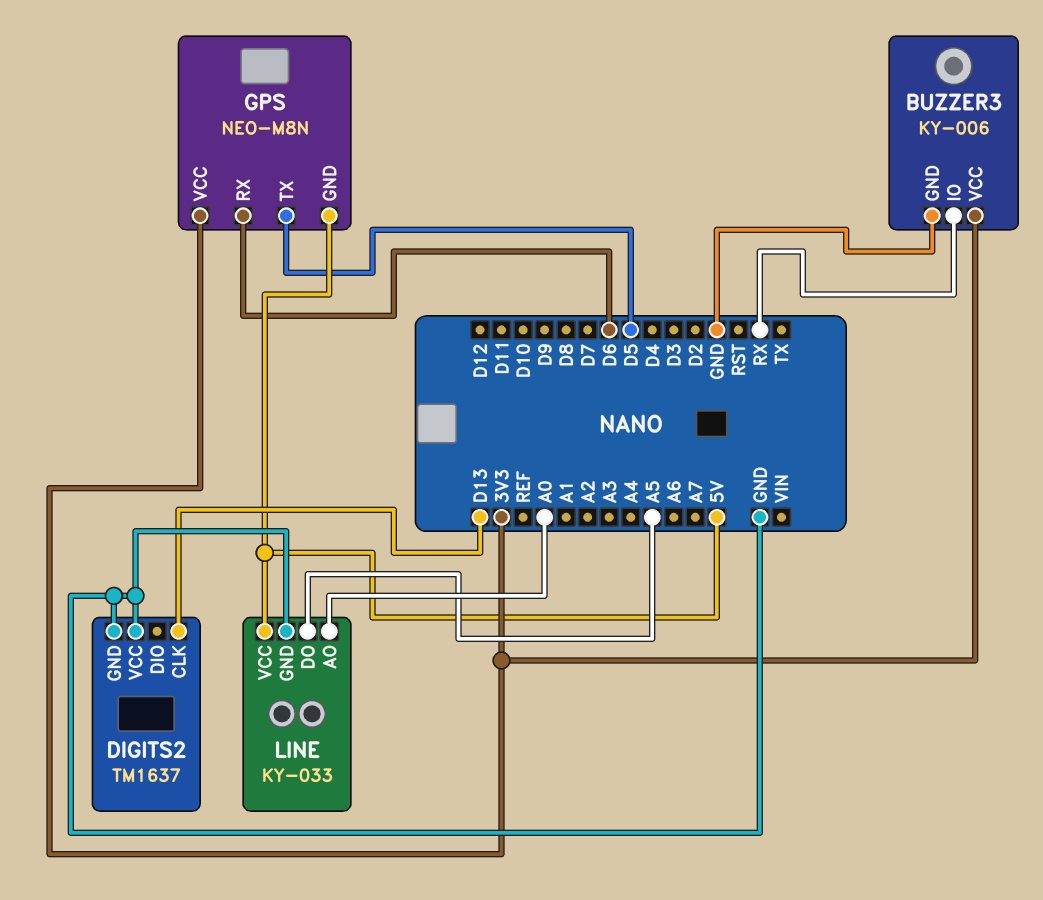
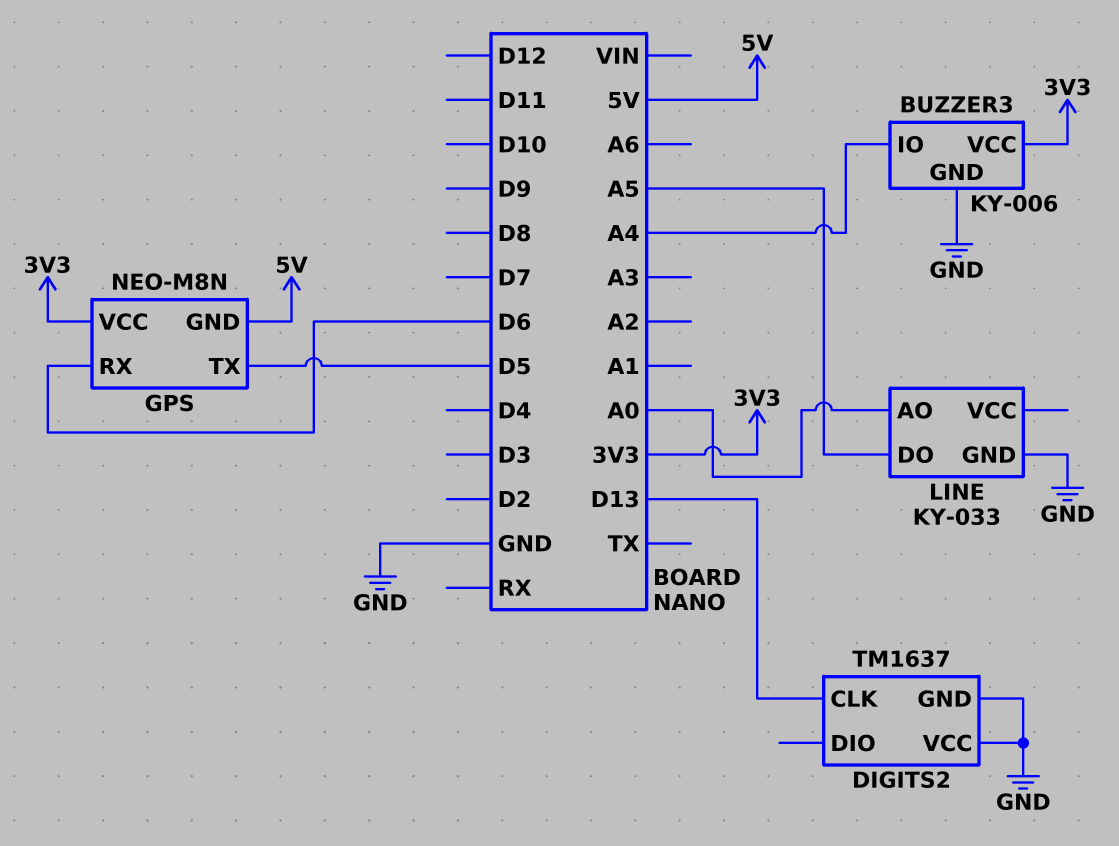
BUZZER3 pin IO: RX -> A4
LINE pin VCC: 5V -> none

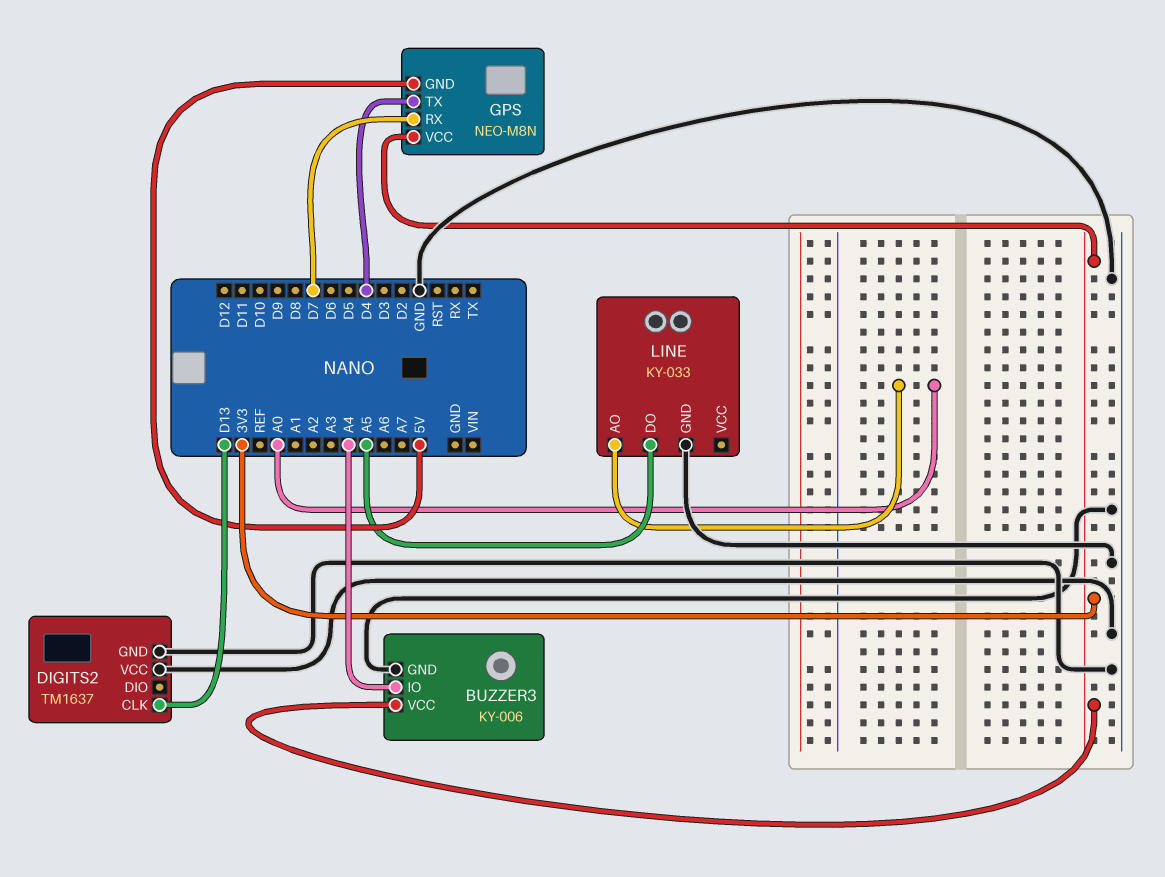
GPS pin RX: D6 -> D7
GPS pin TX: D5 -> D4

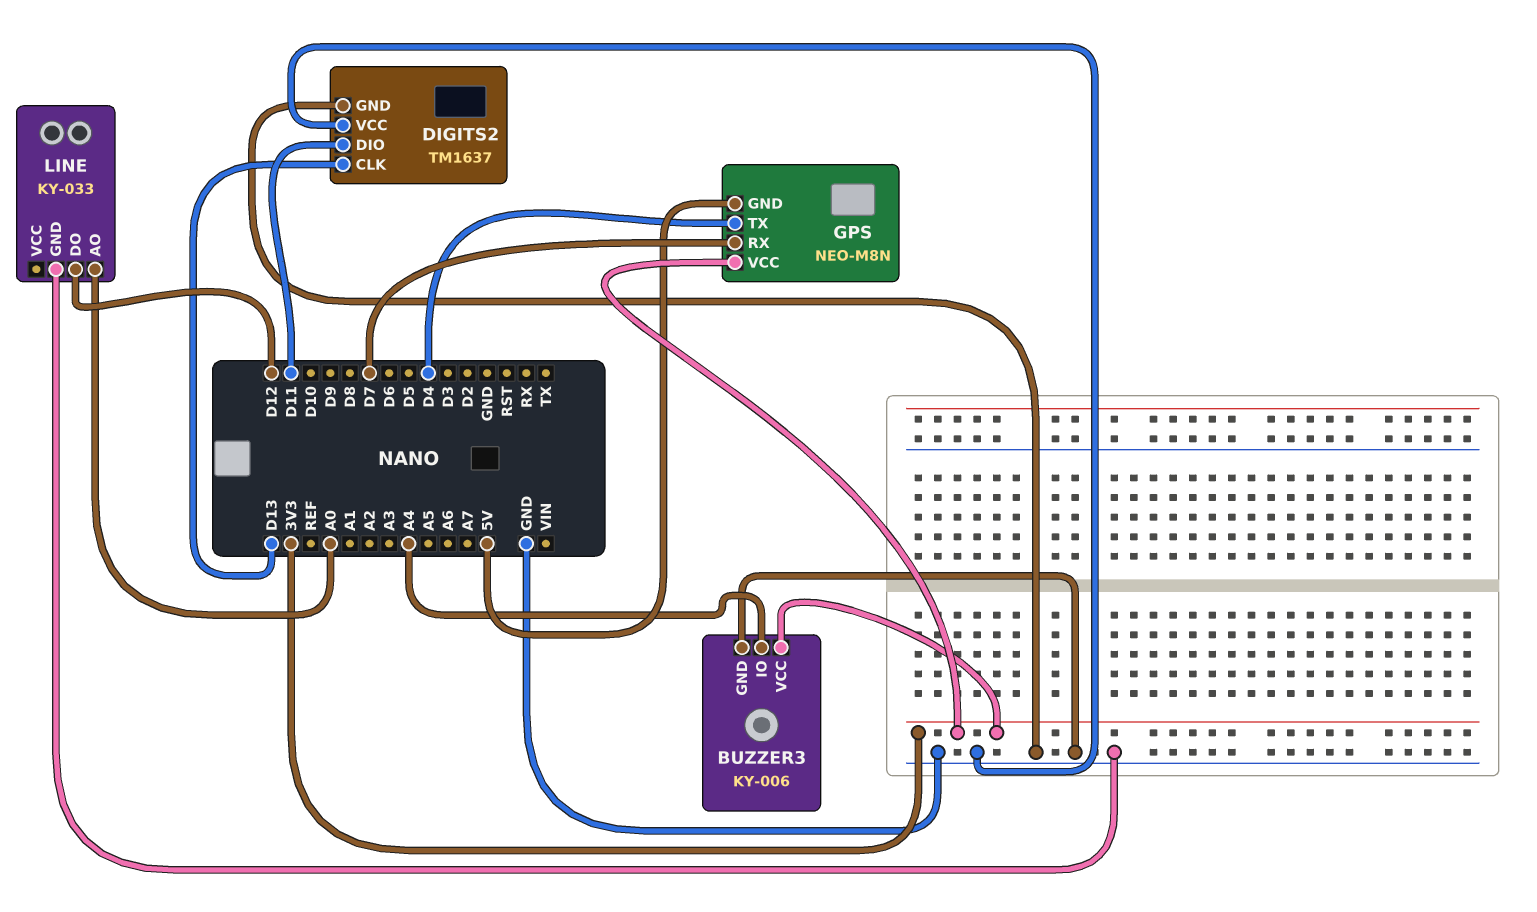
DIGITS2 pin DIO: none -> D11
LINE pin DO: A5 -> D12

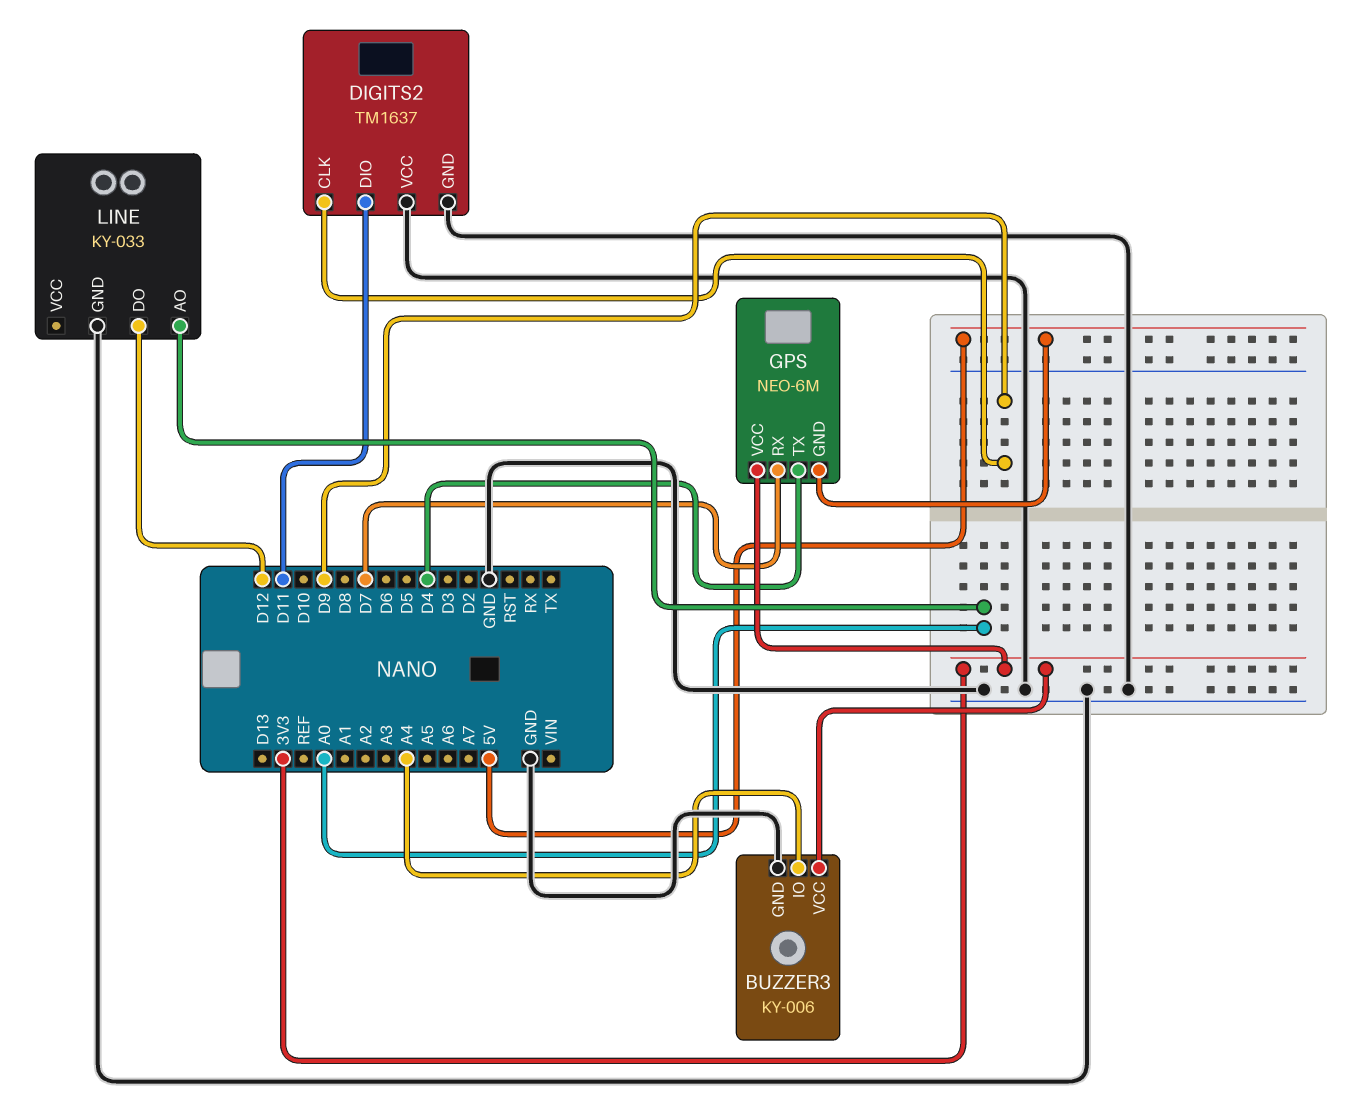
DIGITS2 pin CLK: D13 -> D9
GPS: NEO-M8N -> NEO-6M

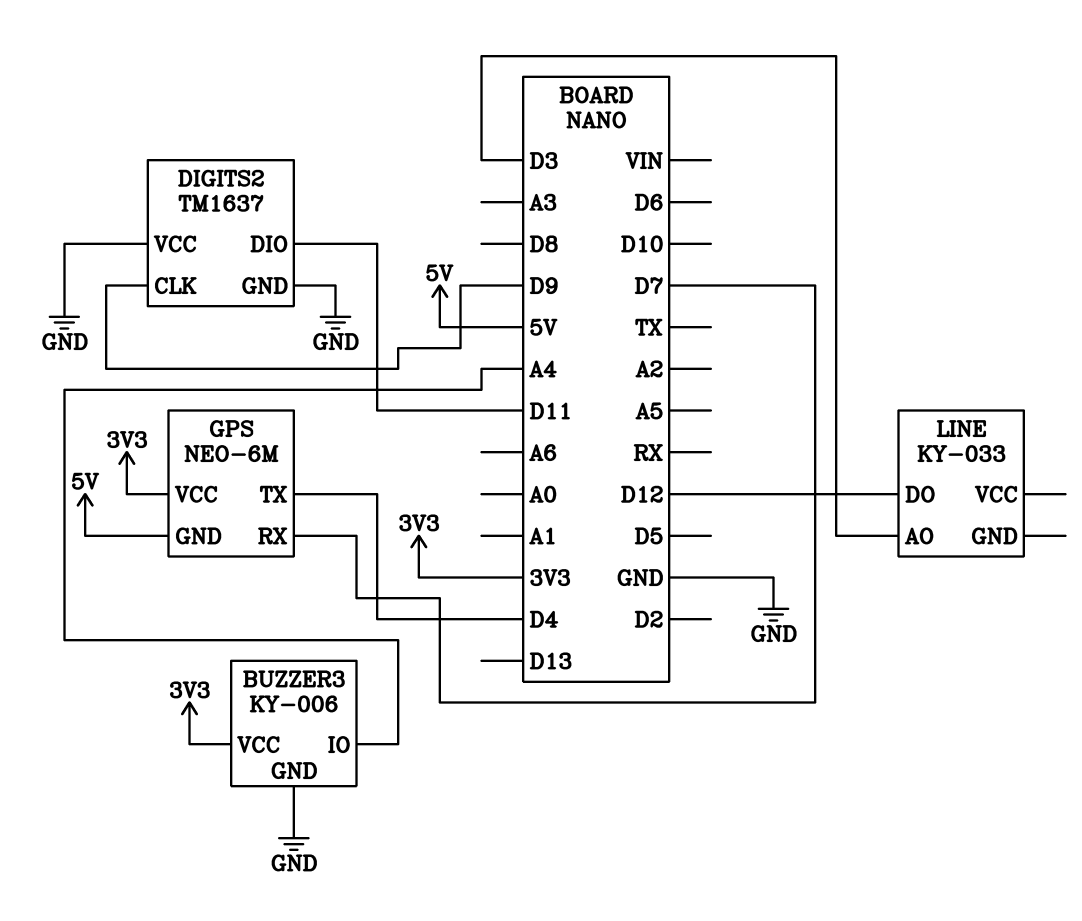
LINE pin AO: A0 -> D3
LINE pin GND: GND -> none

